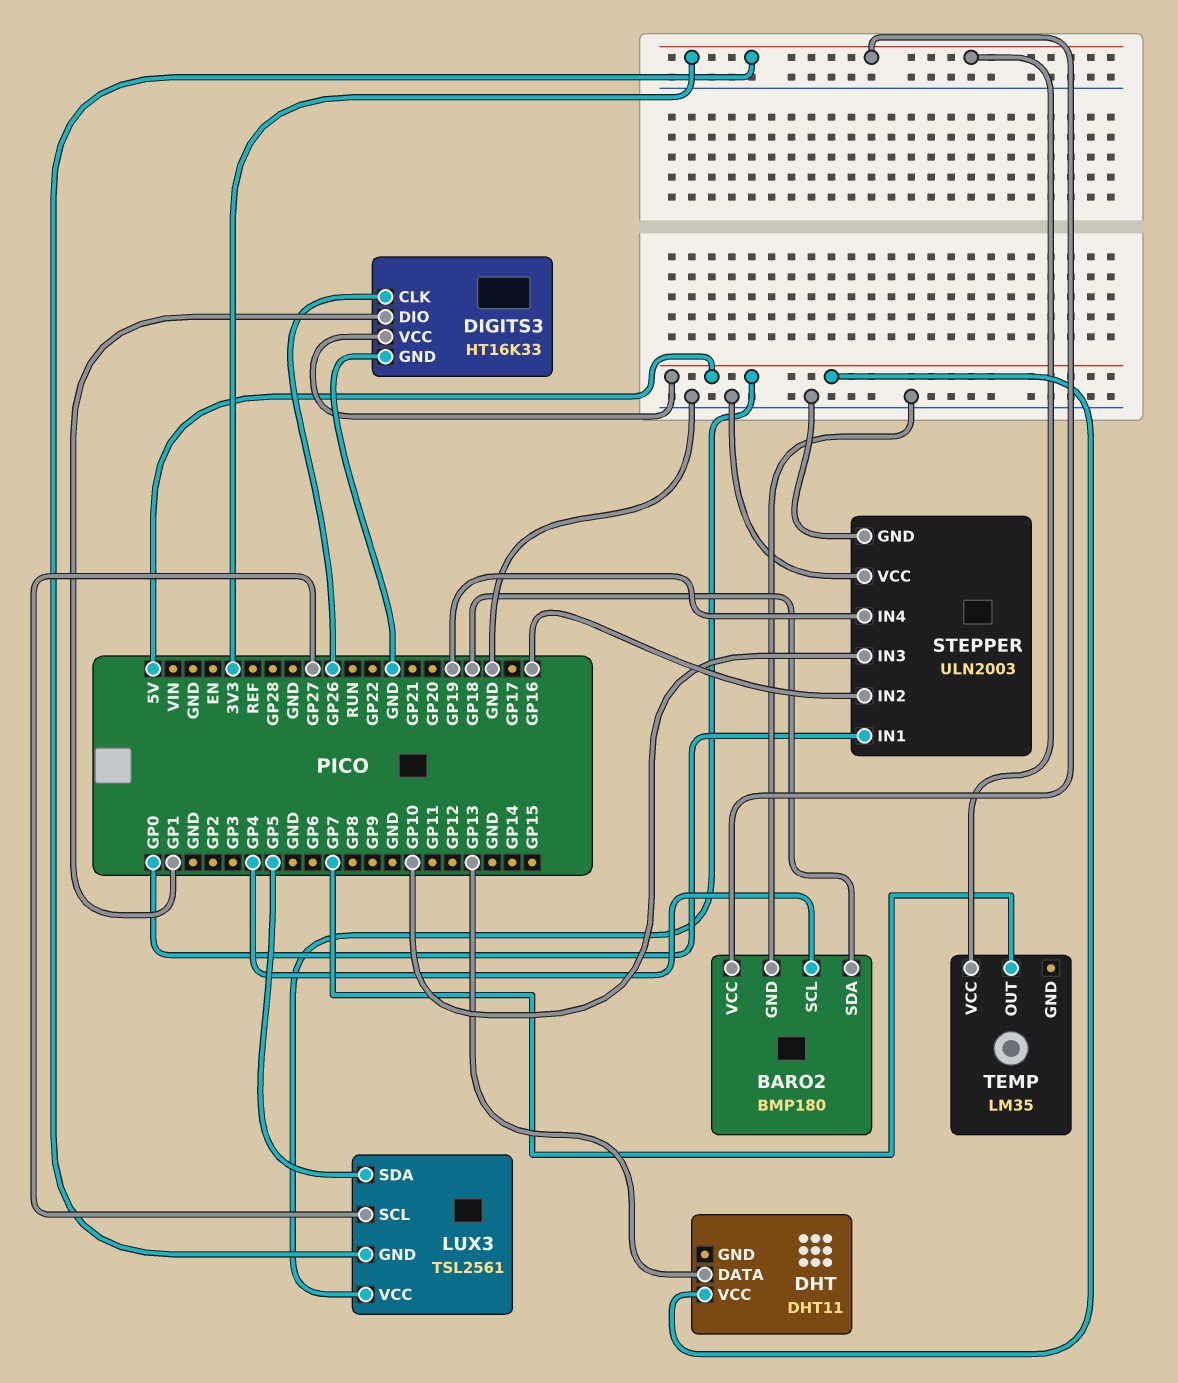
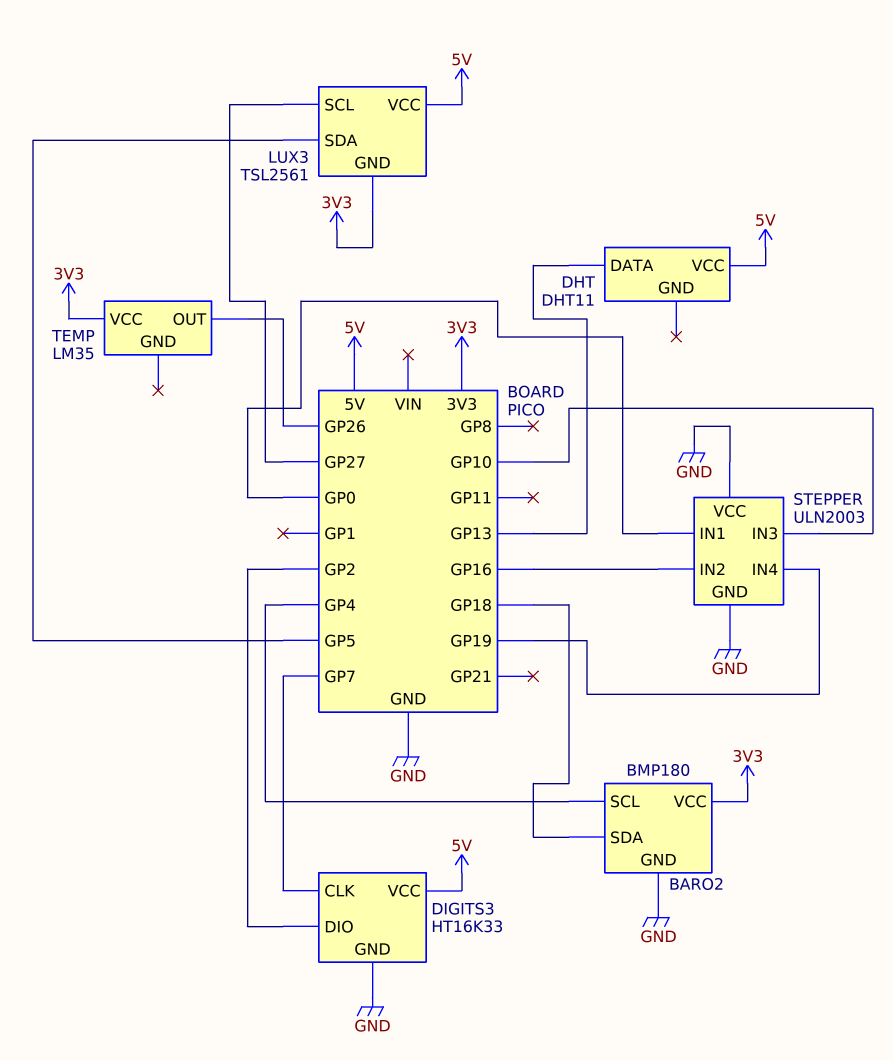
DIGITS3 pin CLK: GP26 -> GP7
DIGITS3 pin DIO: GP1 -> GP2
TEMP pin OUT: GP7 -> GP26

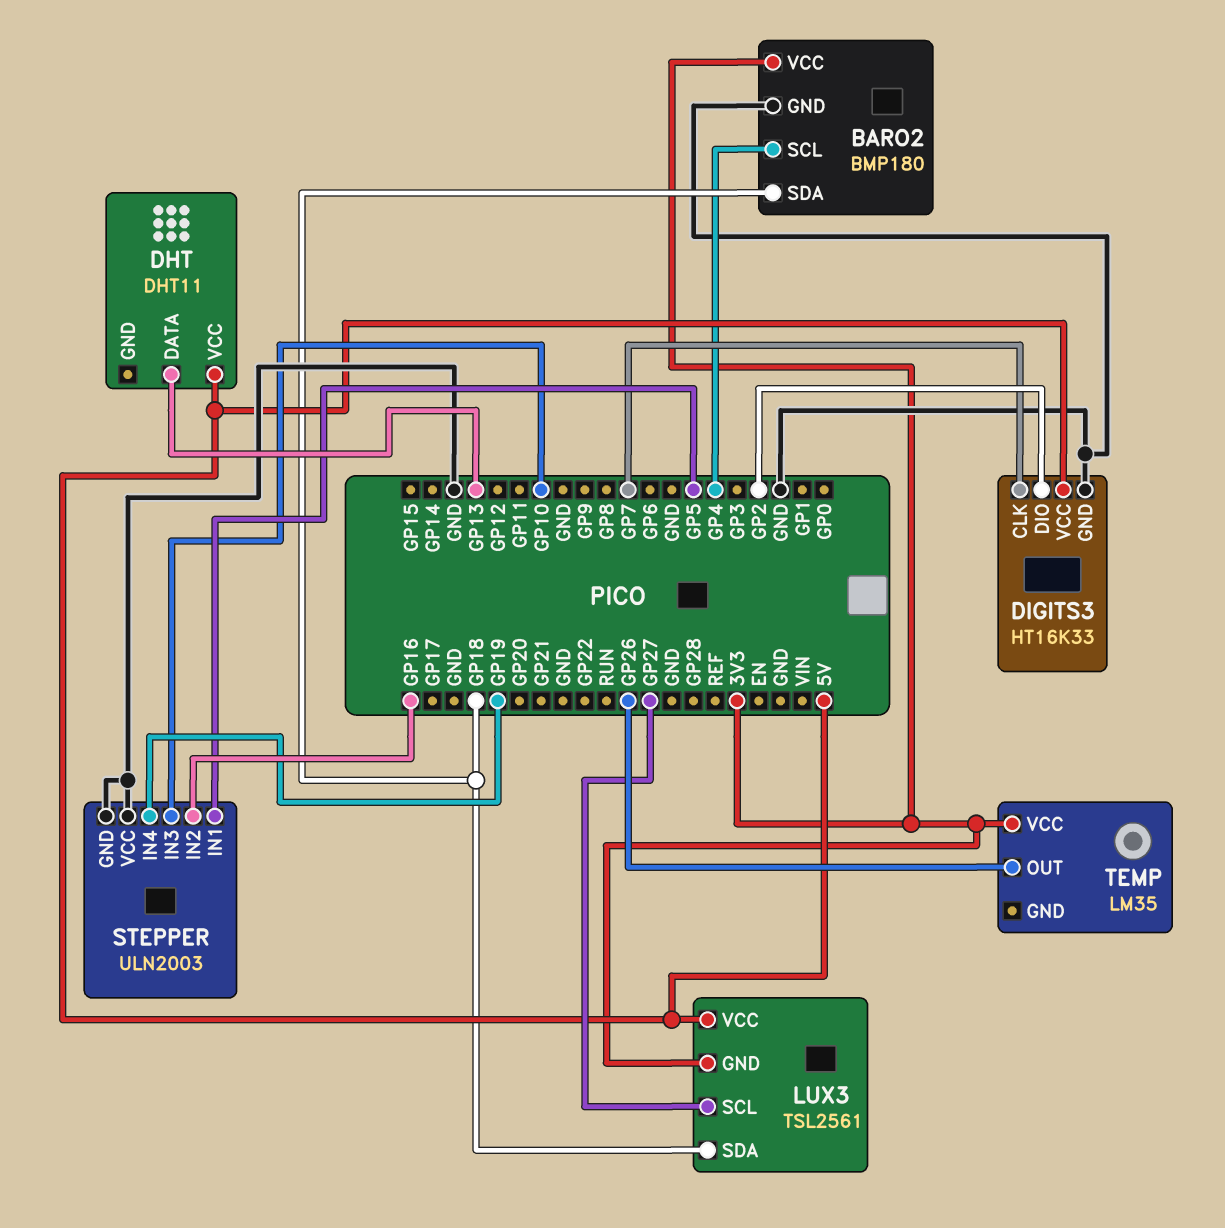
LUX3 pin SDA: GP5 -> GP18
STEPPER pin IN1: GP0 -> GP5

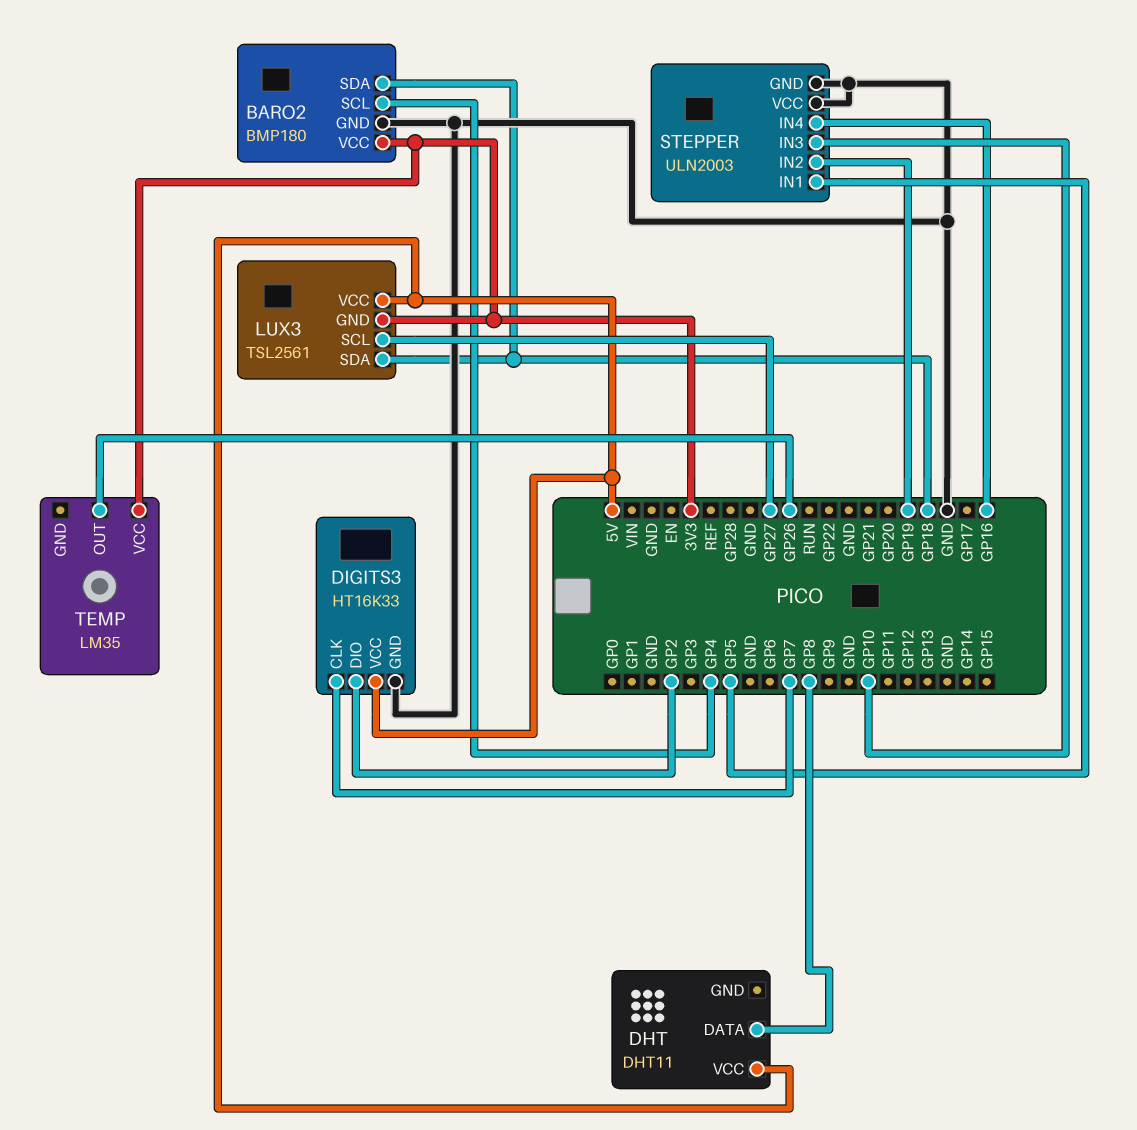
DHT pin DATA: GP13 -> GP8
STEPPER pin IN2: GP16 -> GP19
STEPPER pin IN4: GP19 -> GP16

